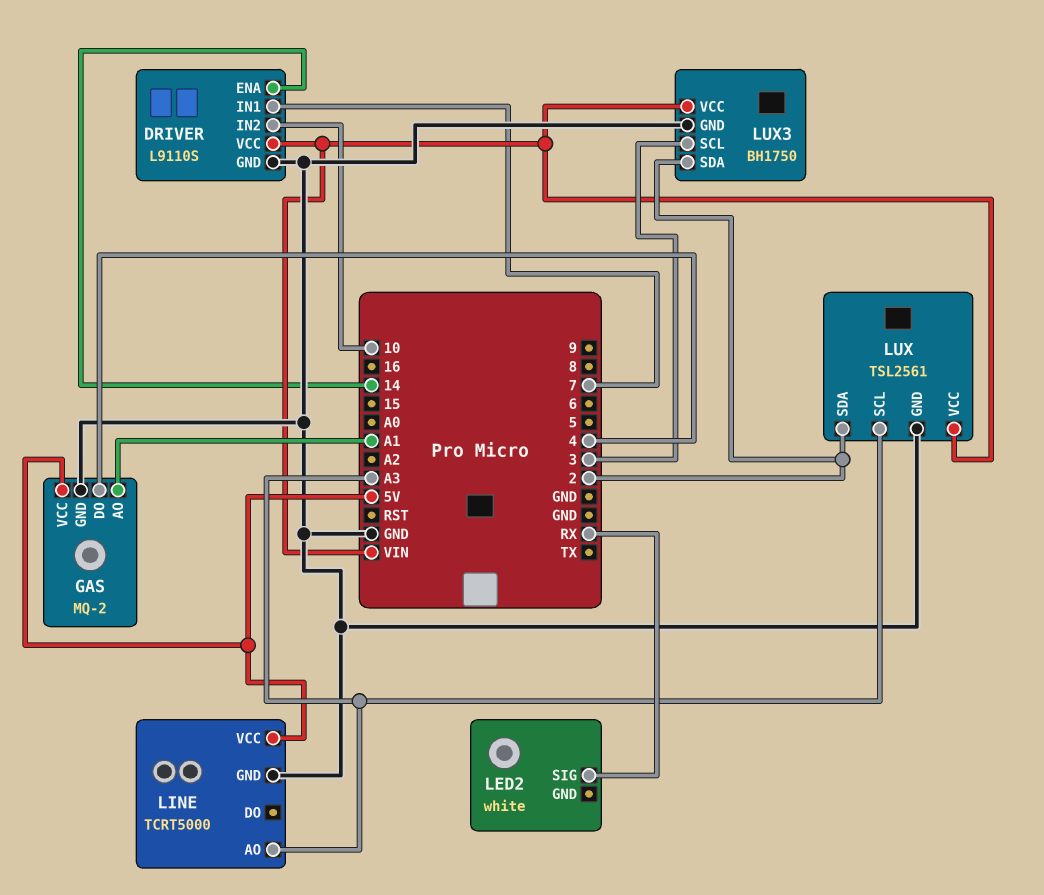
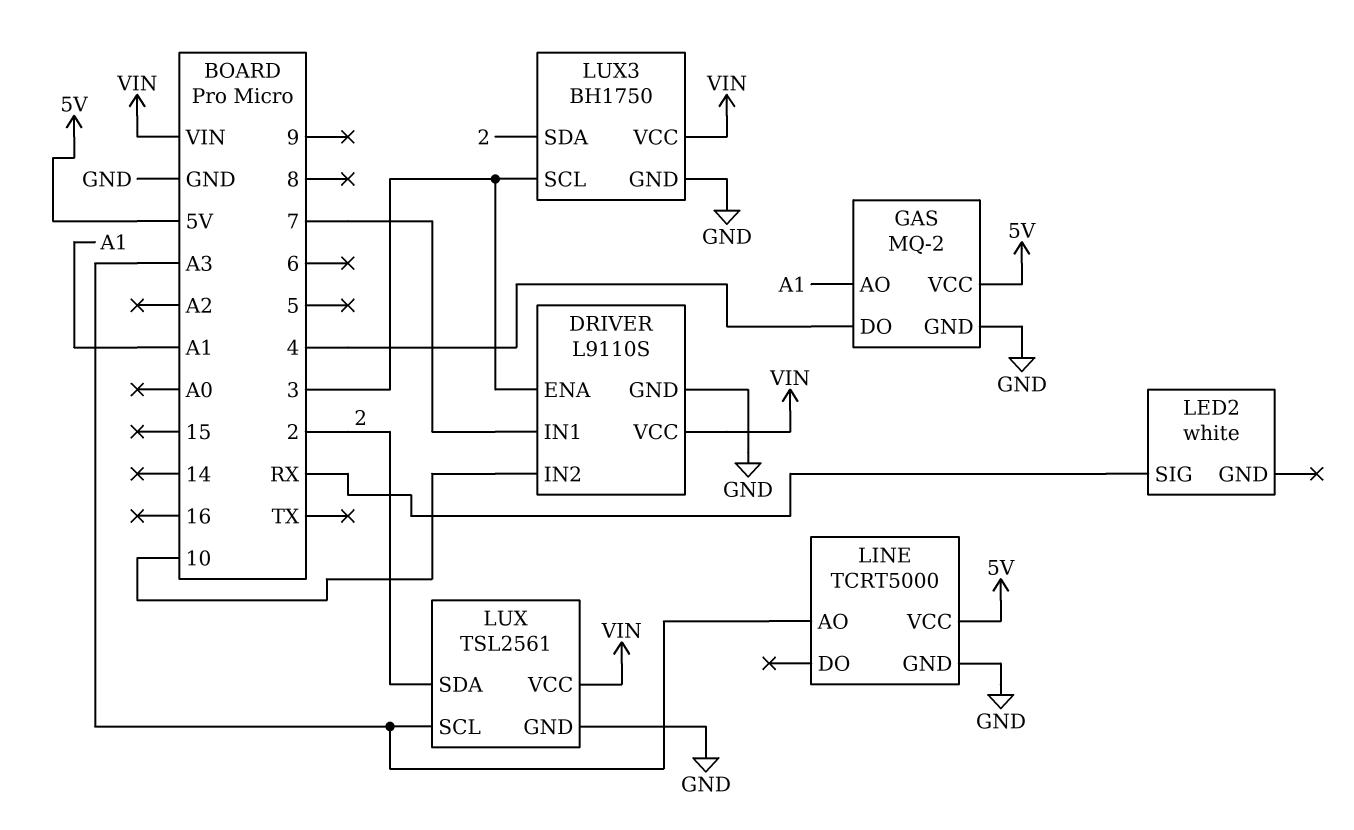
DRIVER pin ENA: 14 -> 3

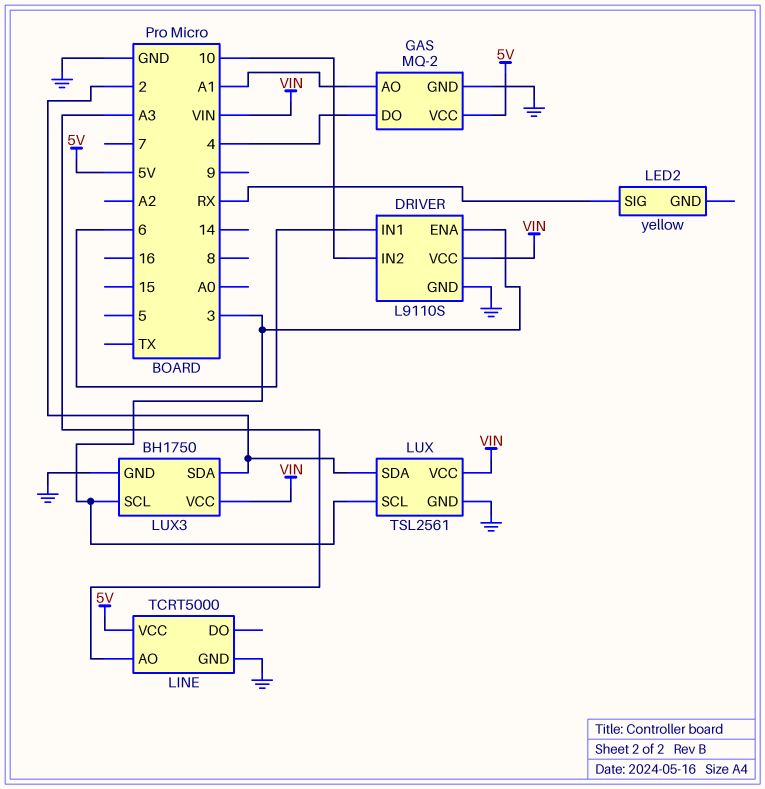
DRIVER pin IN1: 7 -> 6
LED2: white -> yellow
LUX pin SCL: A3 -> 3

